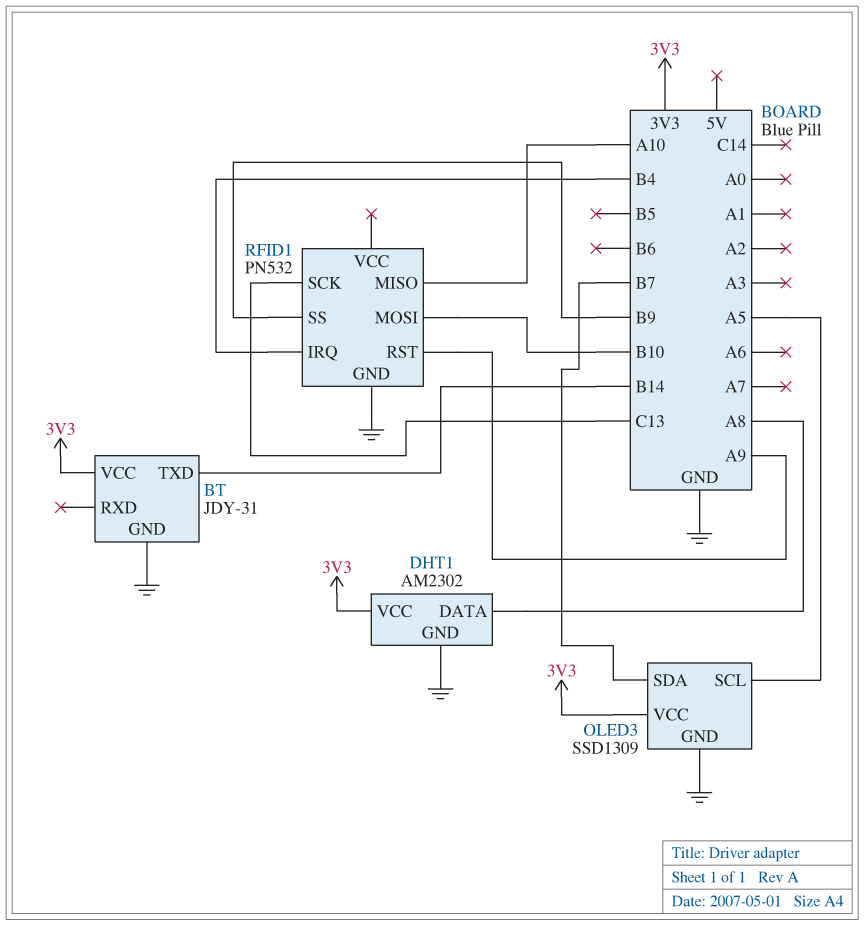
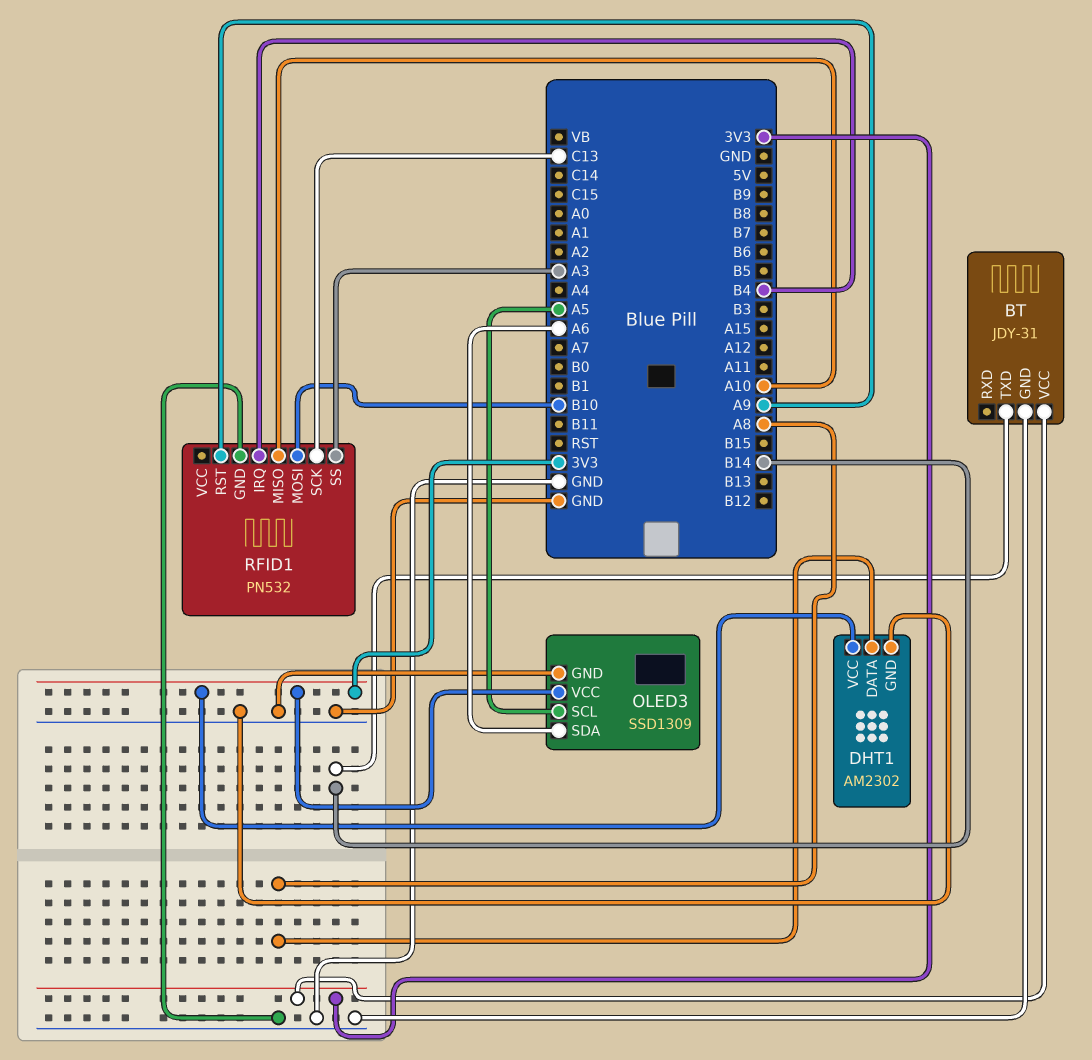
OLED3 pin SDA: B7 -> A6
RFID1 pin SS: B9 -> A3

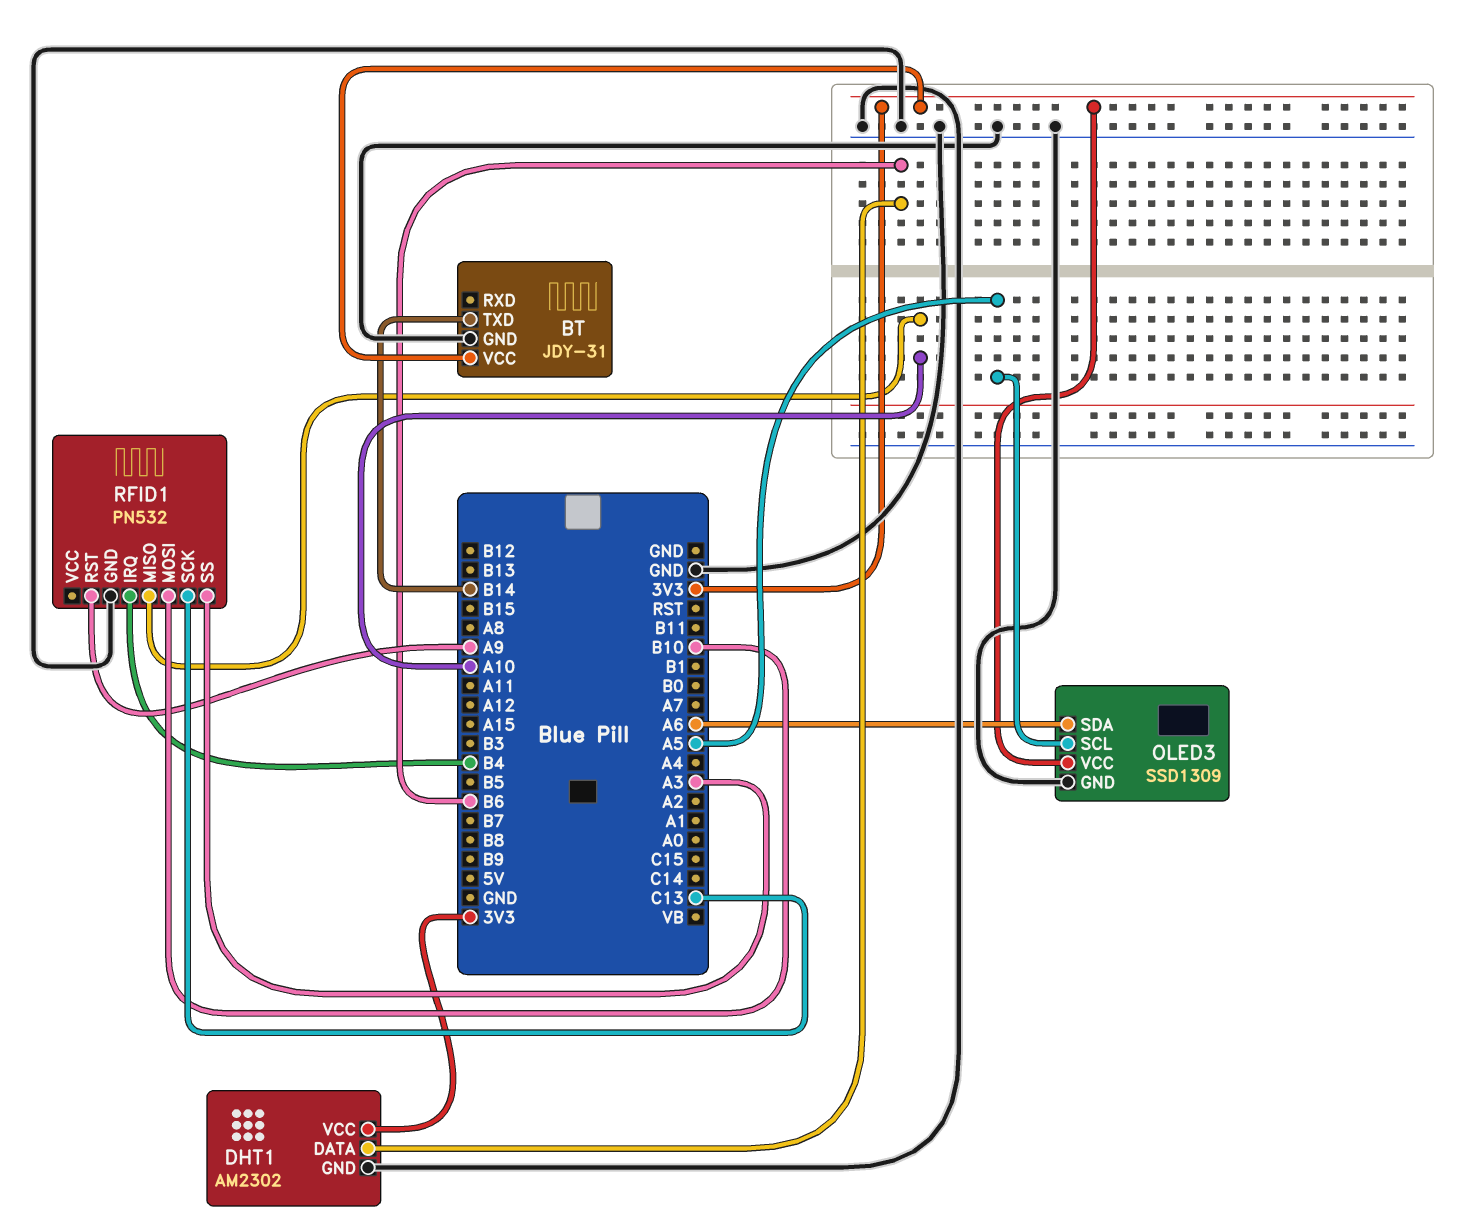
DHT1 pin DATA: A8 -> B6

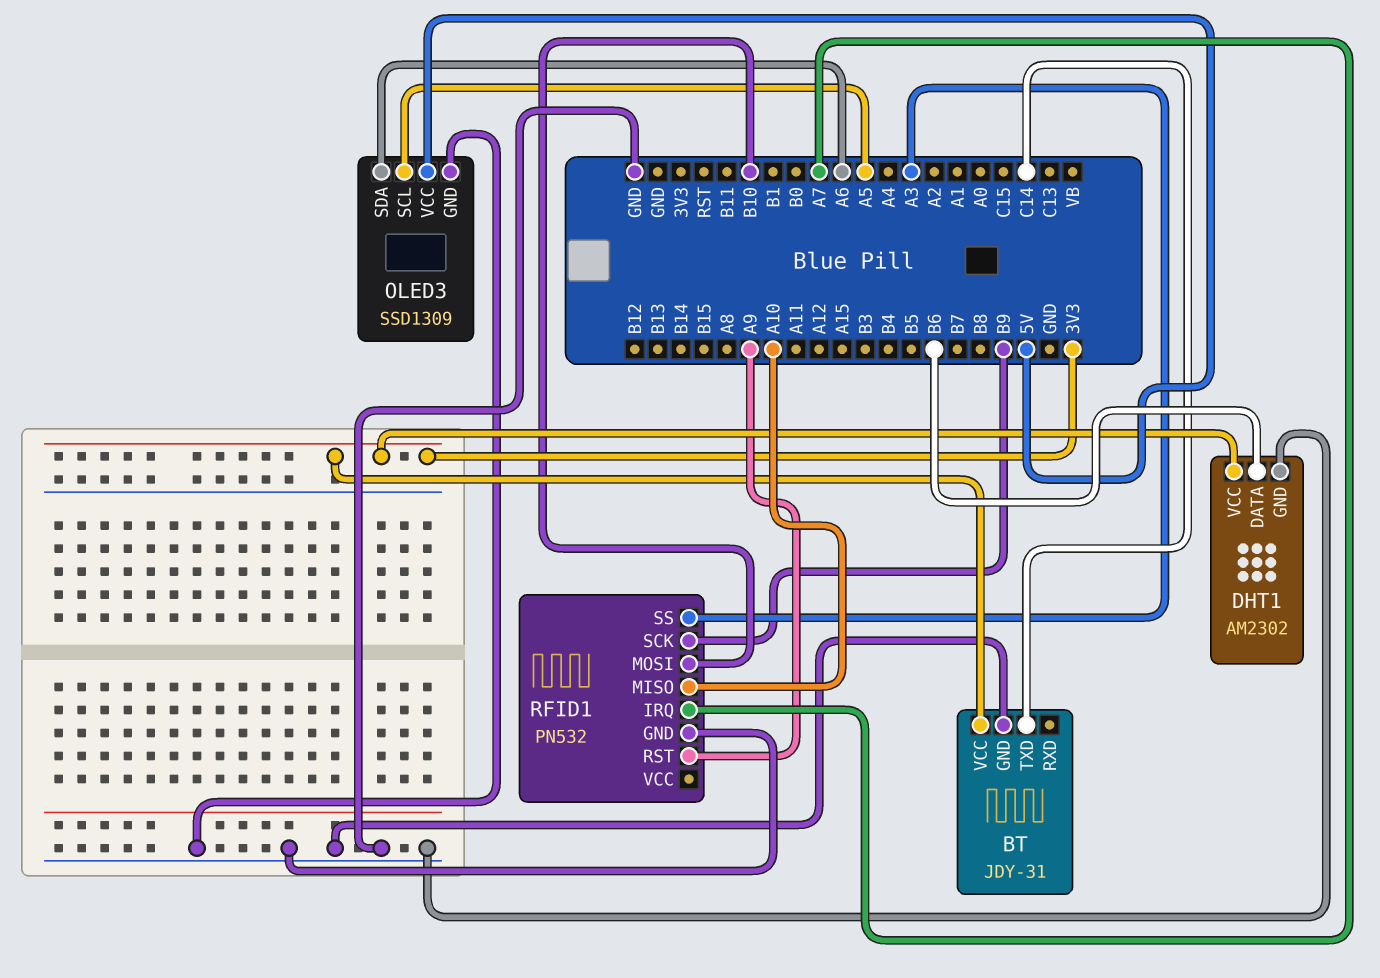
BT pin TXD: B14 -> C14
OLED3 pin VCC: 3V3 -> 5V
RFID1 pin IRQ: B4 -> A7
RFID1 pin SCK: C13 -> B9

